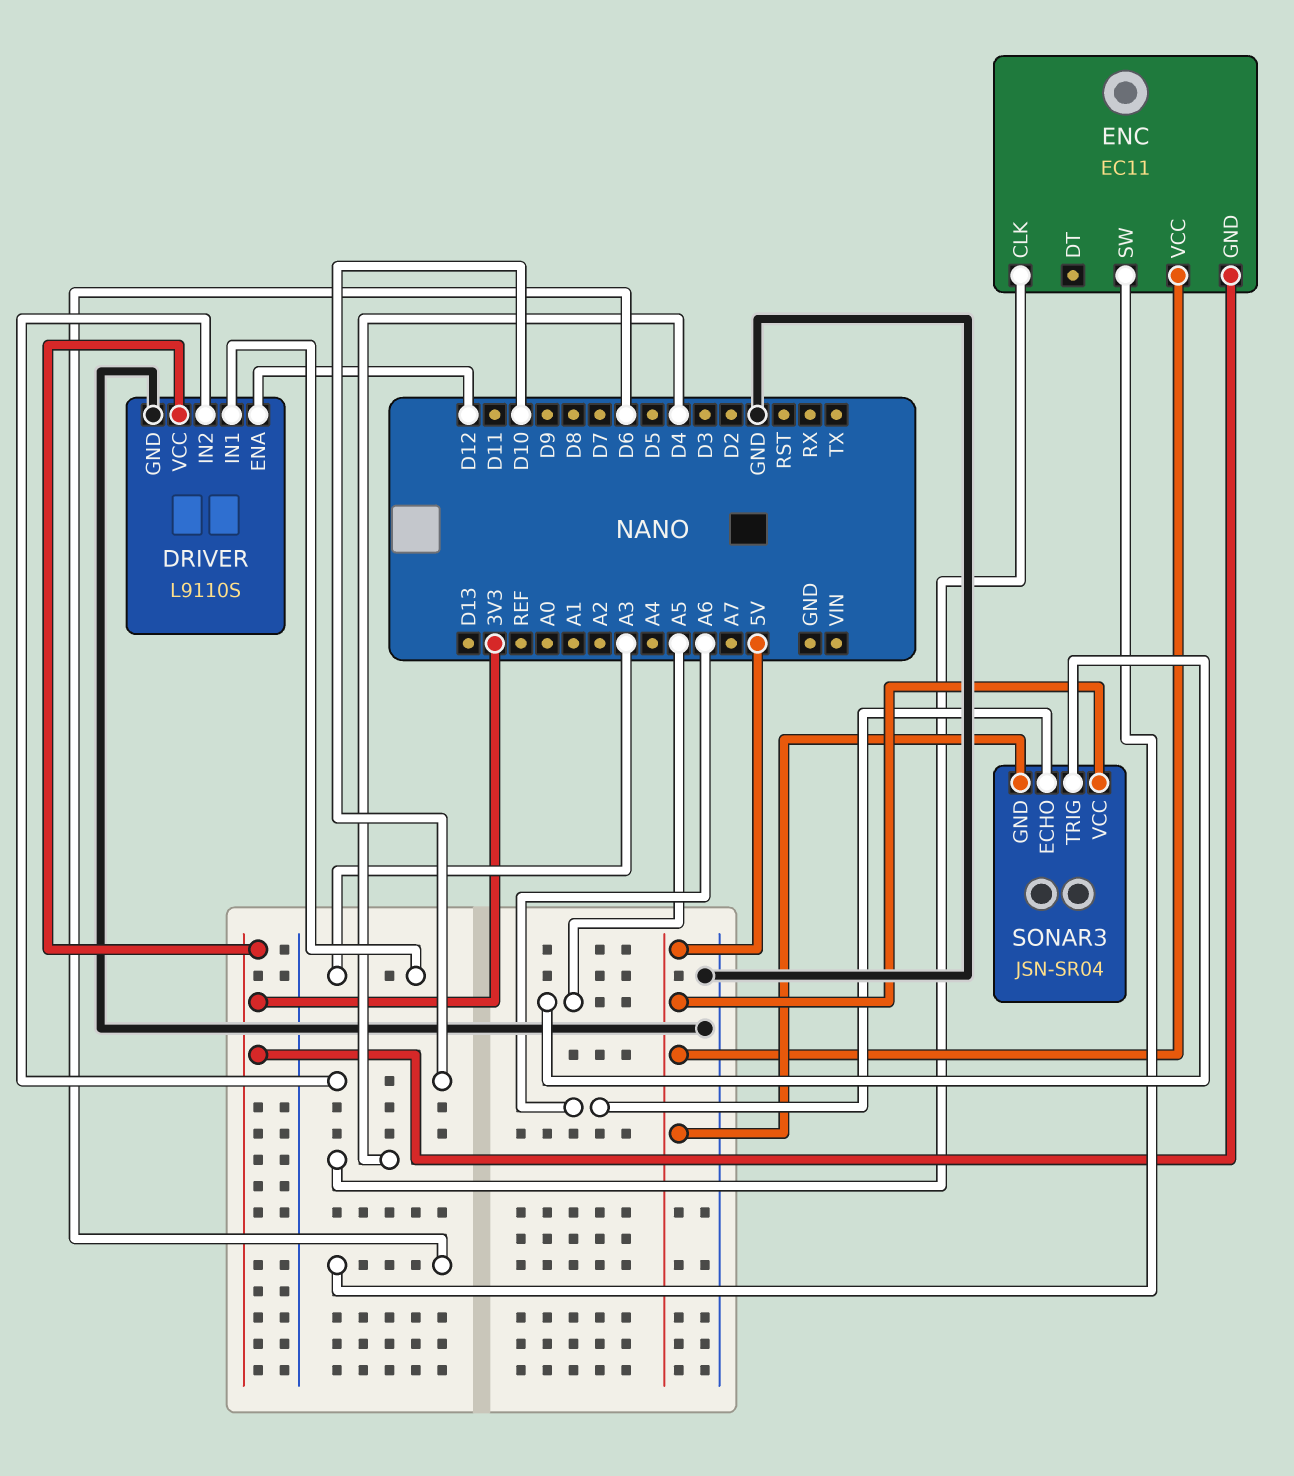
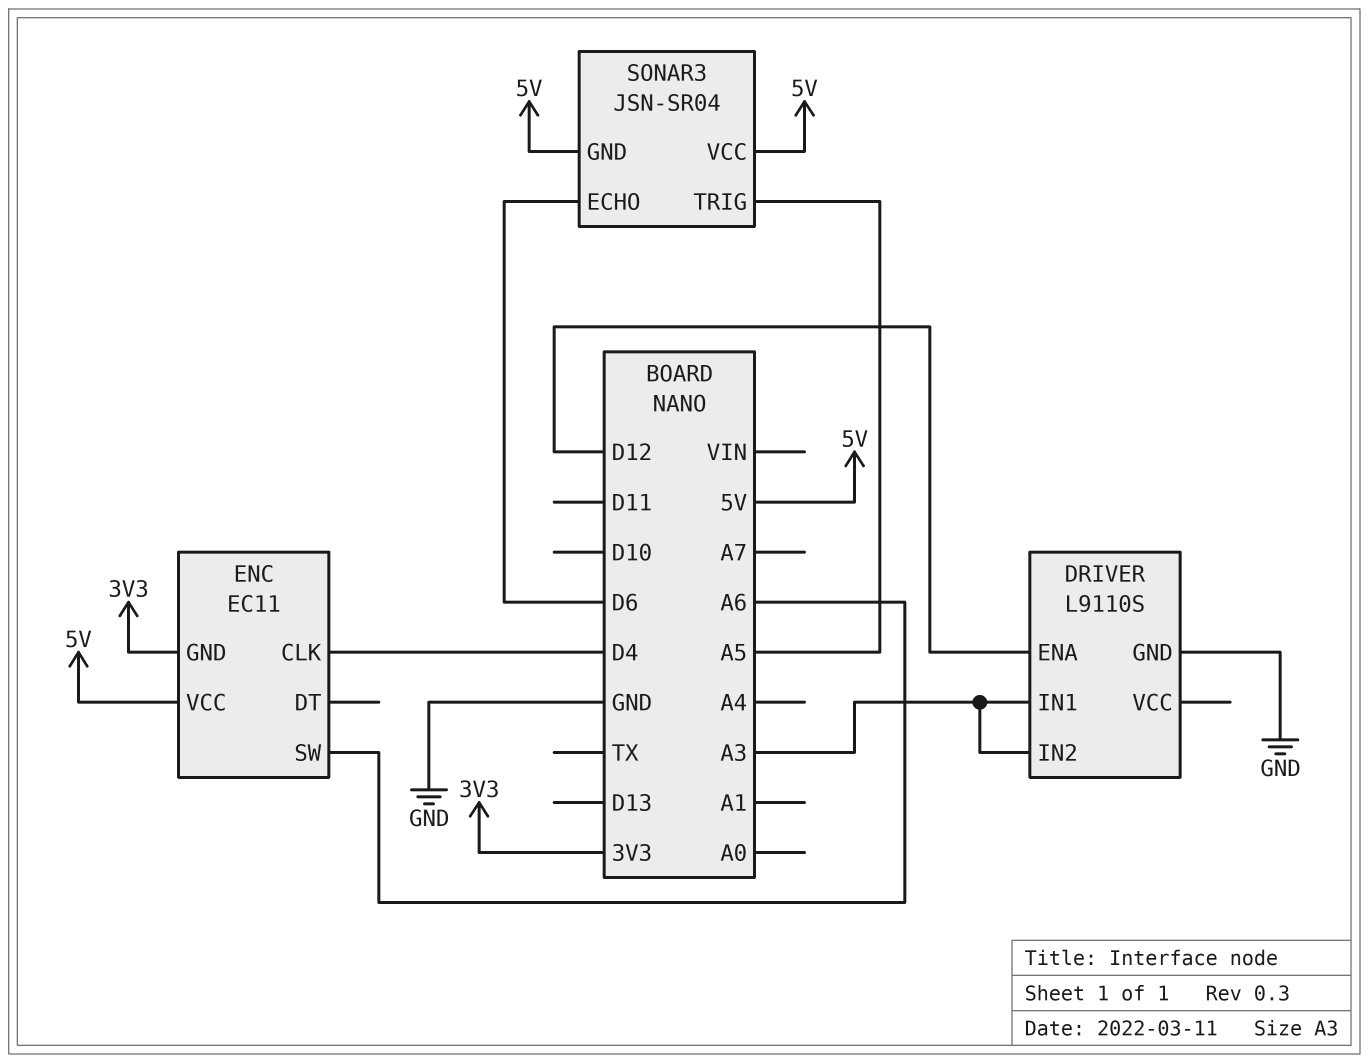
DRIVER pin IN2: D10 -> A3
DRIVER pin VCC: 3V3 -> none
ENC pin SW: D6 -> A6
SONAR3 pin ECHO: A6 -> D6

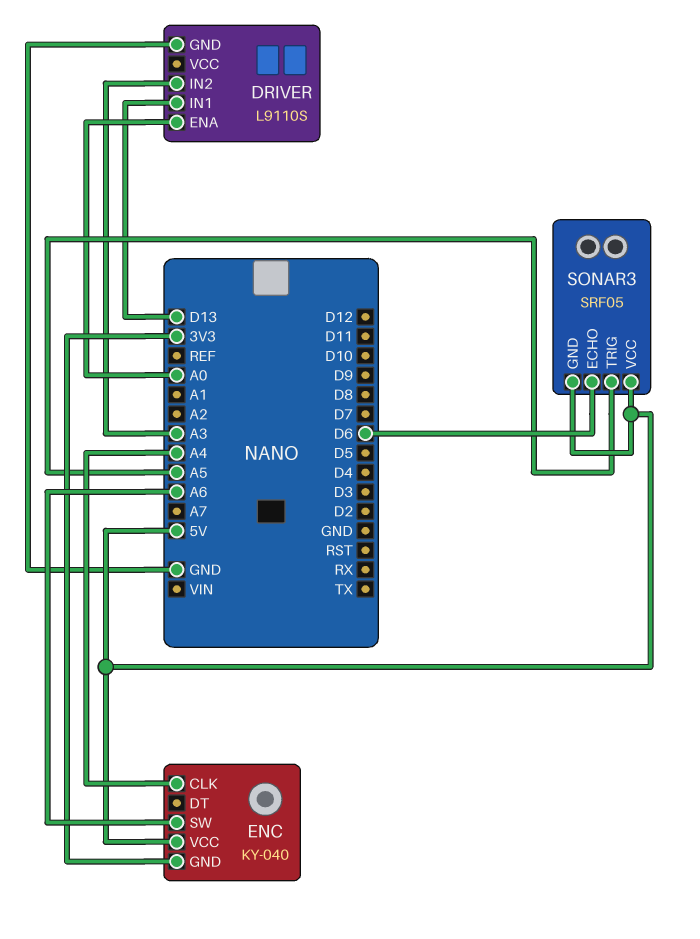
DRIVER pin ENA: D12 -> A0
DRIVER pin IN1: A3 -> D13
ENC: EC11 -> KY-040
ENC pin CLK: D4 -> A4
SONAR3: JSN-SR04 -> SRF05

